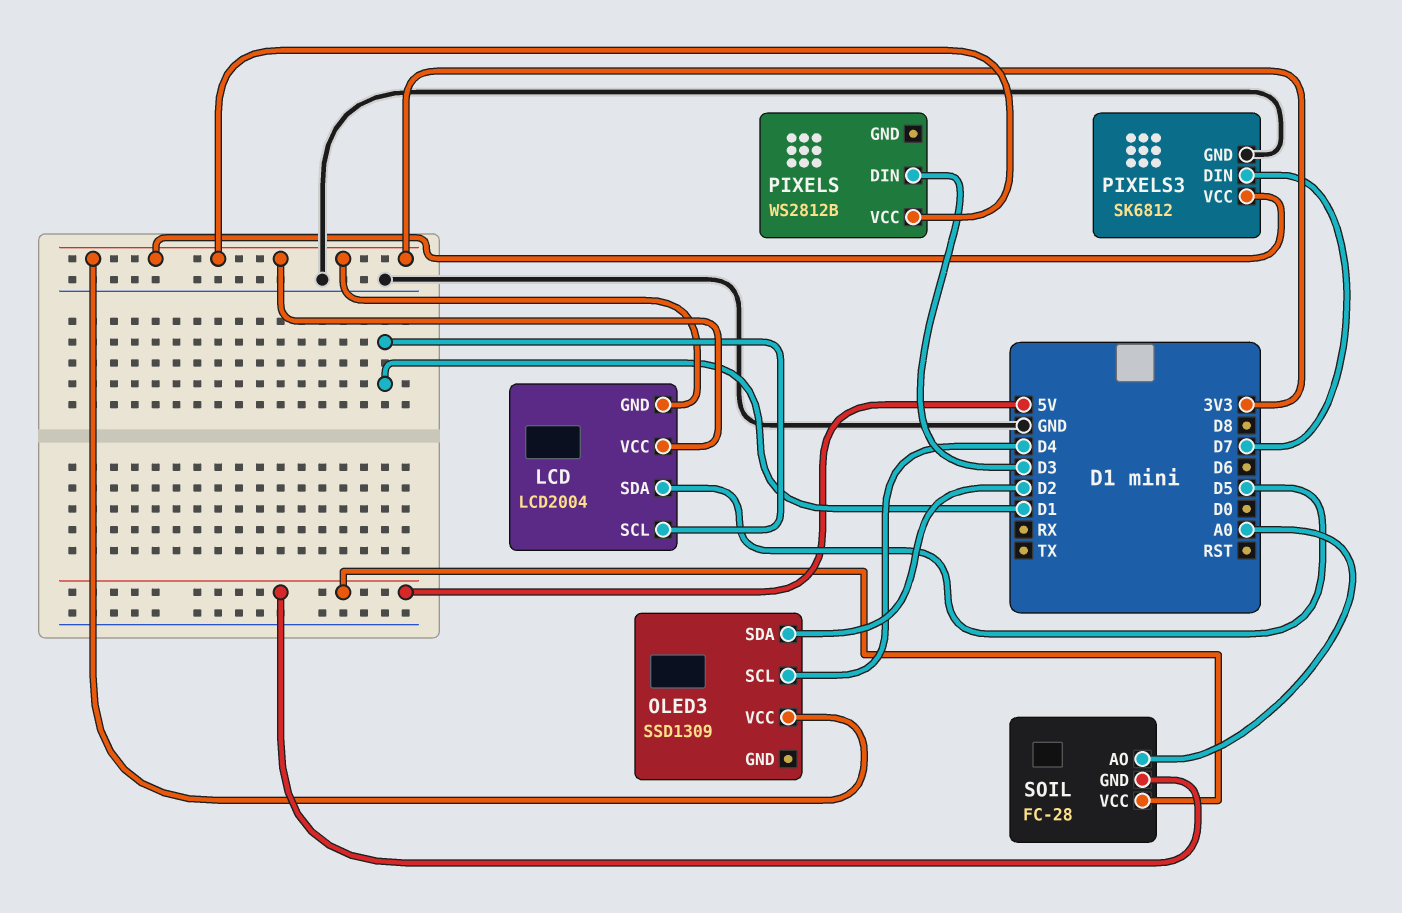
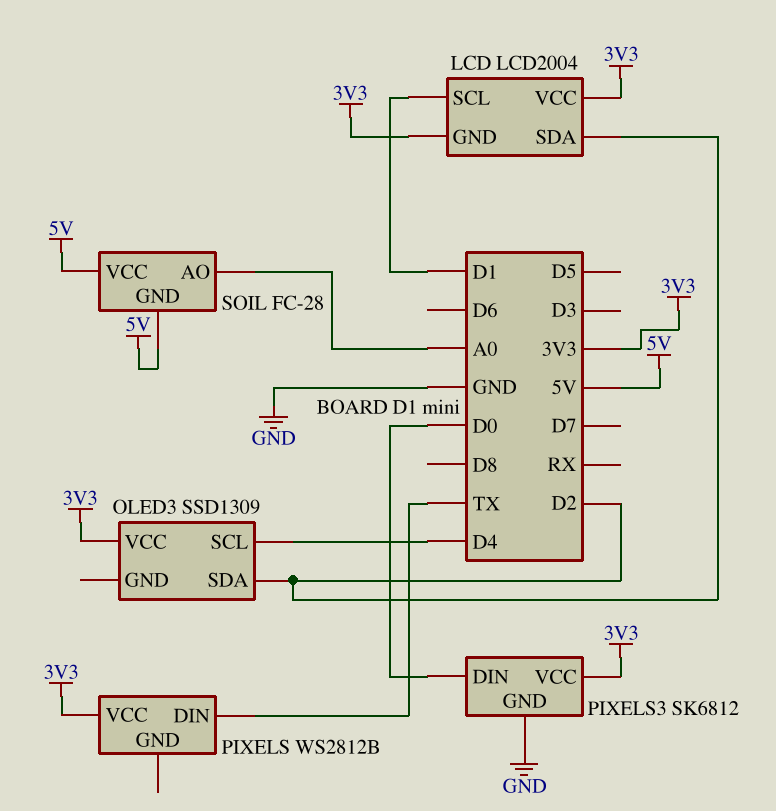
LCD pin SDA: D5 -> D2
PIXELS pin DIN: D3 -> TX
PIXELS3 pin DIN: D7 -> D0

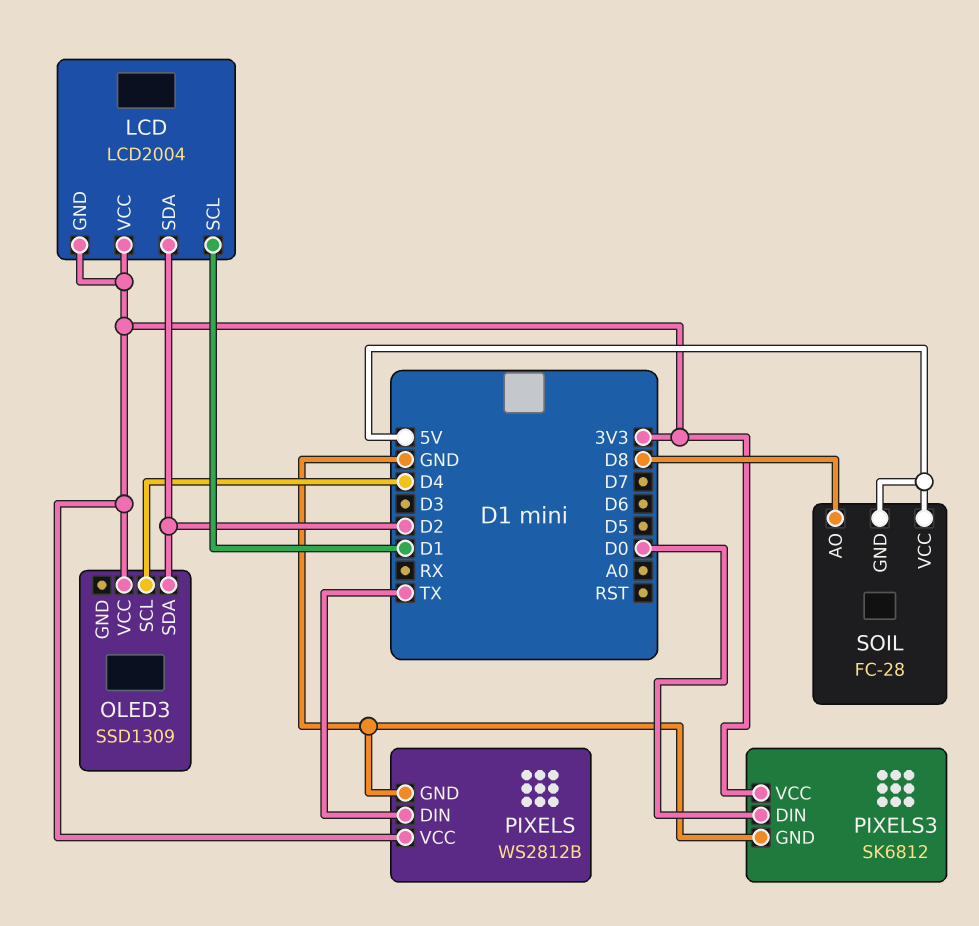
PIXELS pin GND: none -> GND
SOIL pin AO: A0 -> D8

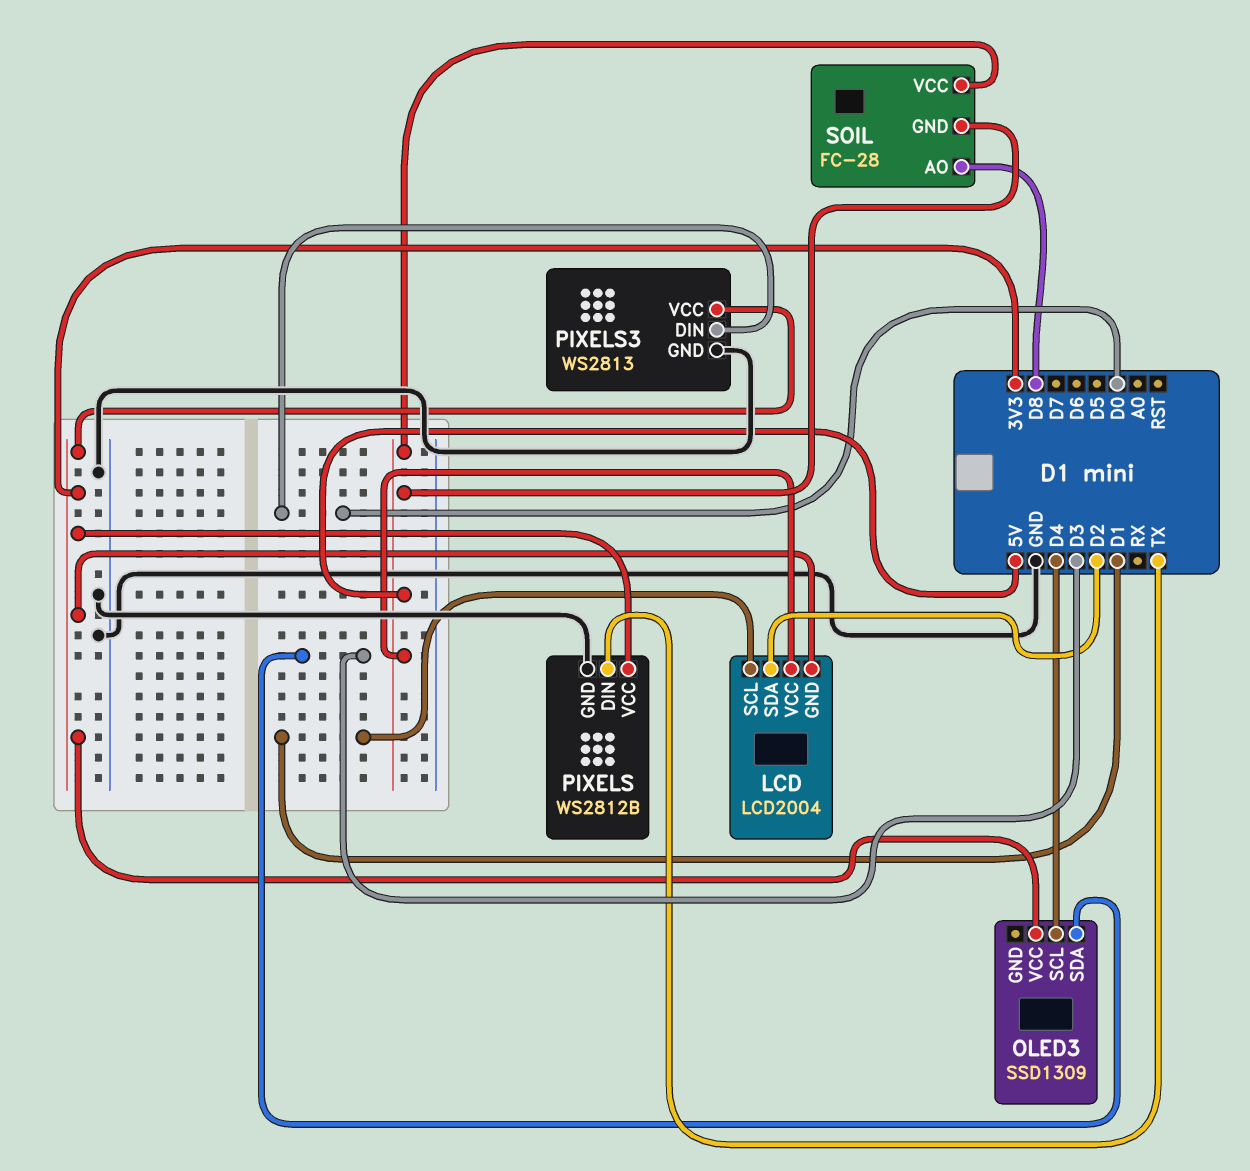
LCD pin VCC: 3V3 -> 5V
OLED3 pin SDA: D2 -> D3
PIXELS3: SK6812 -> WS2813

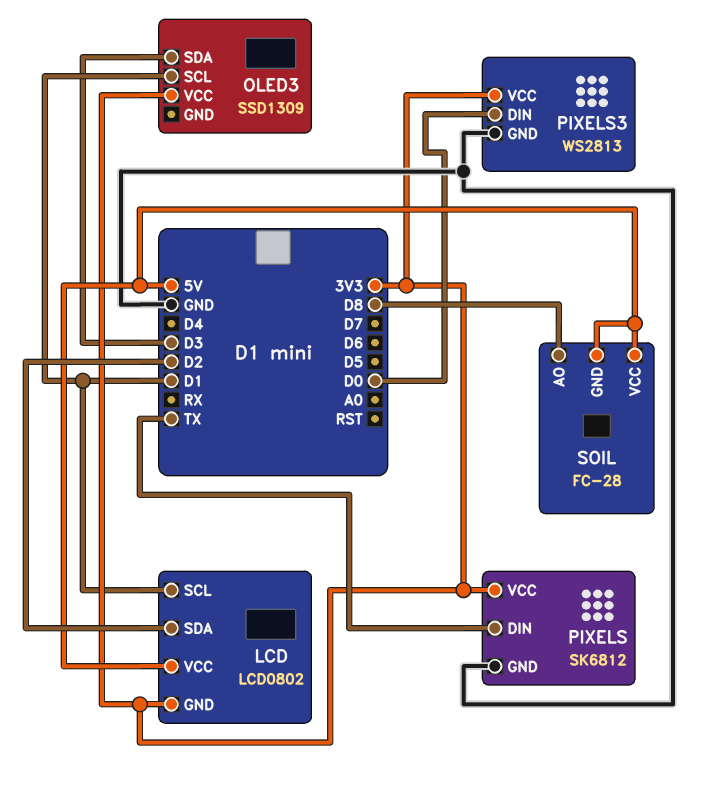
LCD: LCD2004 -> LCD0802
OLED3 pin SCL: D4 -> D1
PIXELS: WS2812B -> SK6812

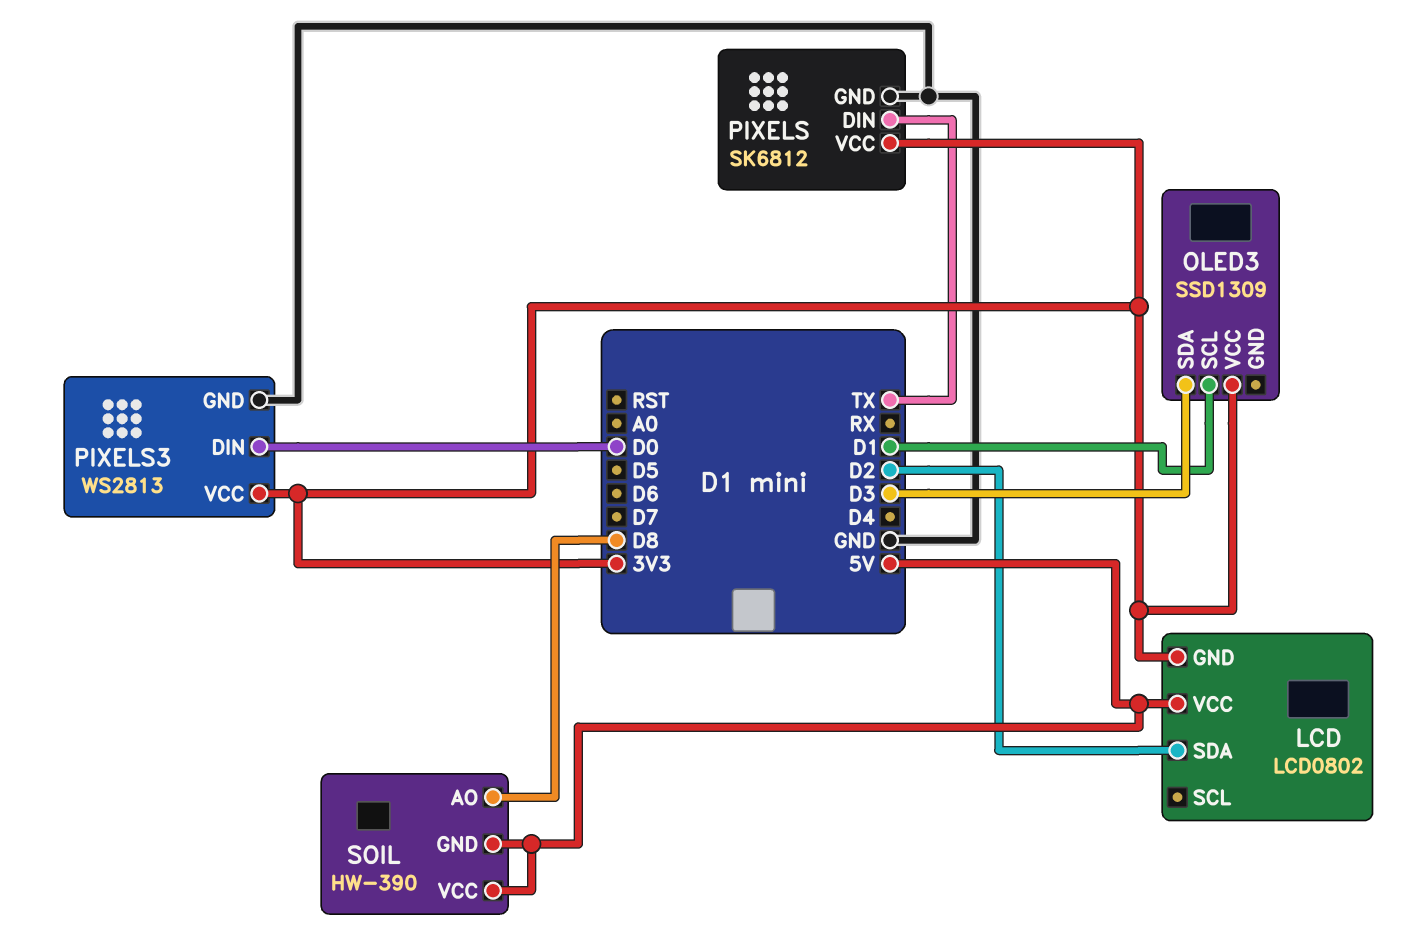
LCD pin SCL: D1 -> none
SOIL: FC-28 -> HW-390

